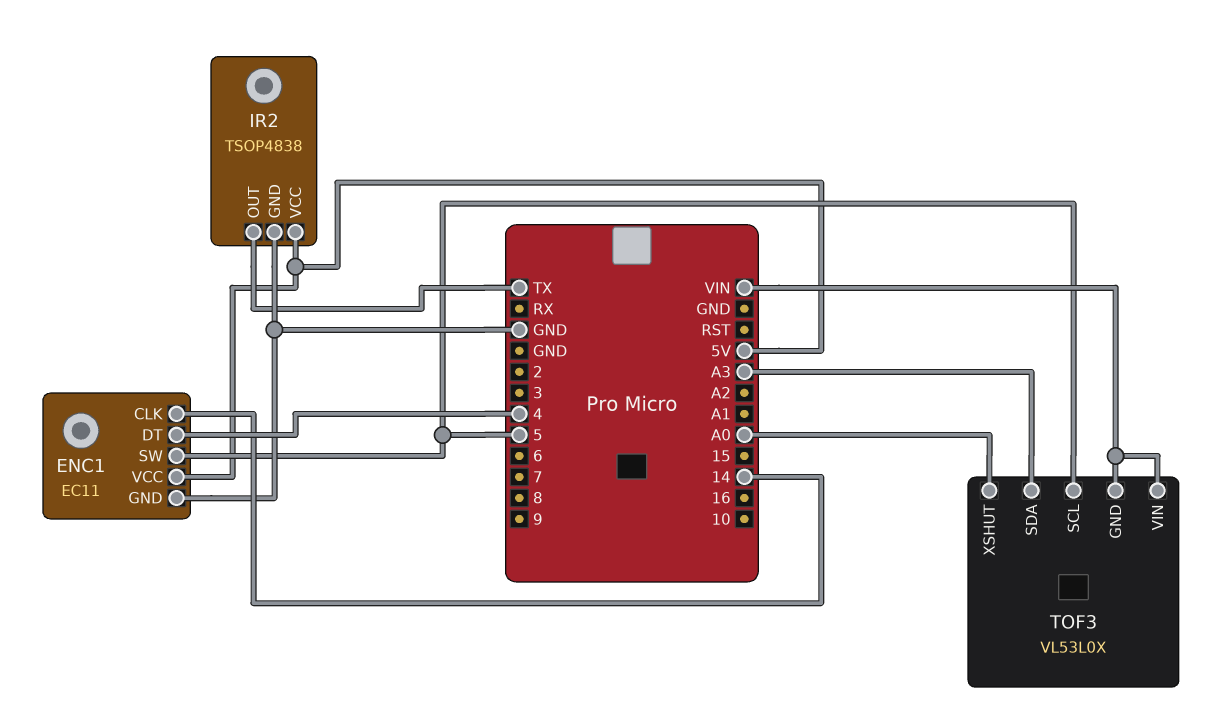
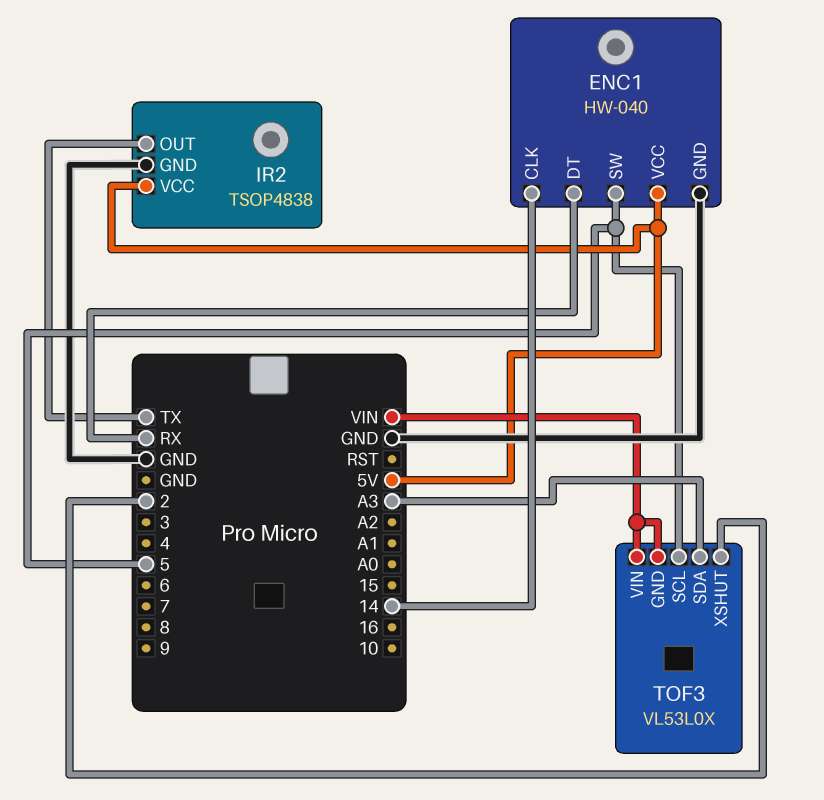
ENC1: EC11 -> HW-040
ENC1 pin DT: 4 -> RX
TOF3 pin XSHUT: A0 -> 2

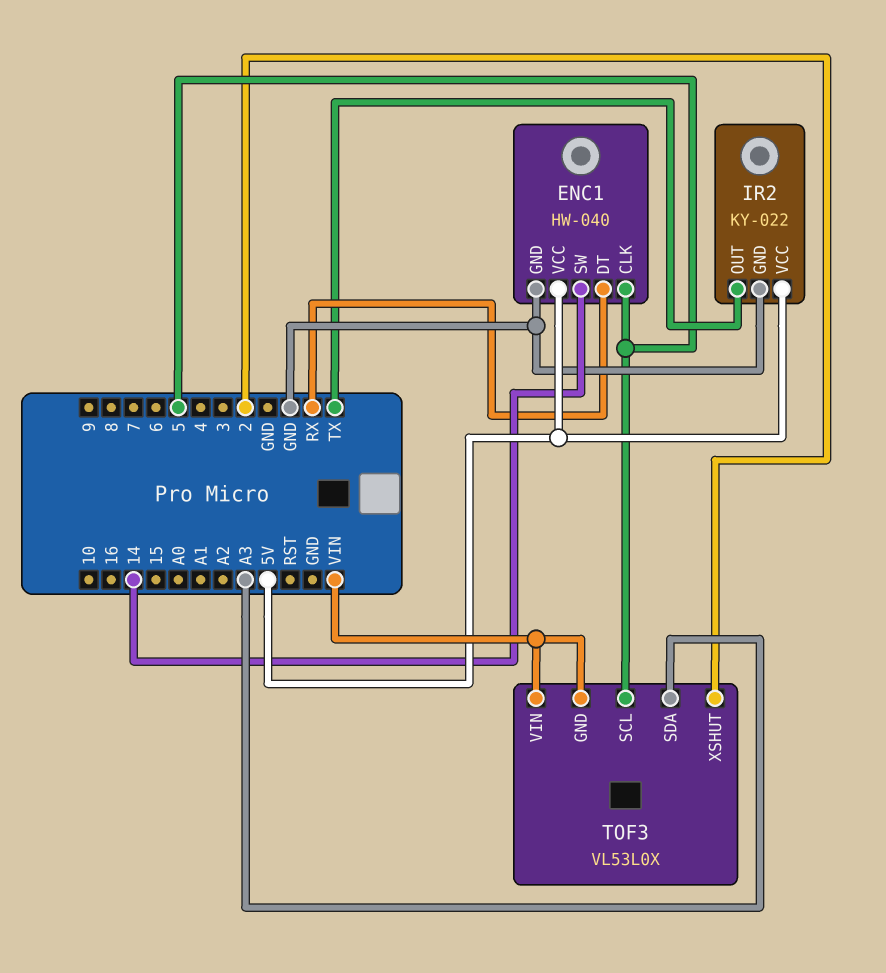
ENC1 pin CLK: 14 -> 5
ENC1 pin SW: 5 -> 14
IR2: TSOP4838 -> KY-022

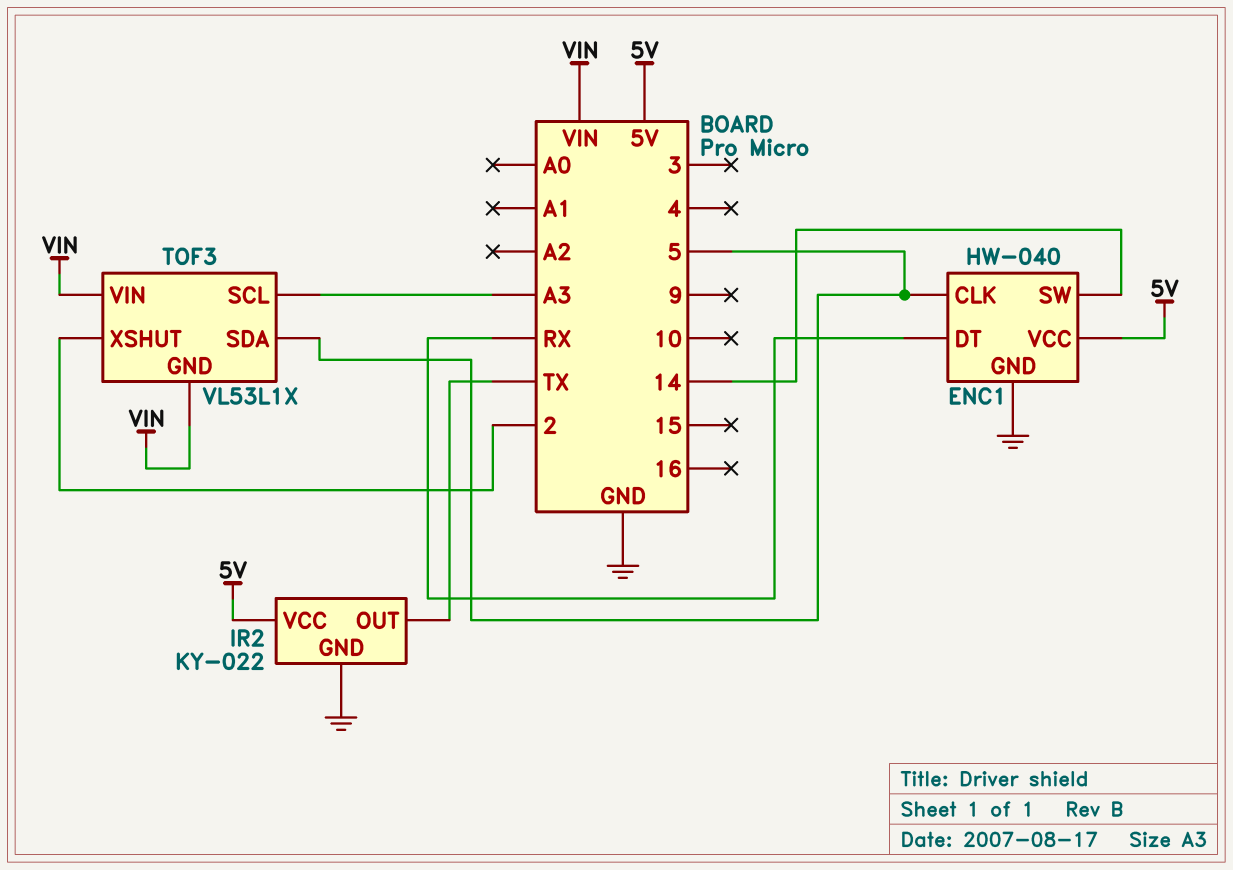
TOF3: VL53L0X -> VL53L1X
TOF3 pin SCL: 5 -> A3
TOF3 pin SDA: A3 -> 5

